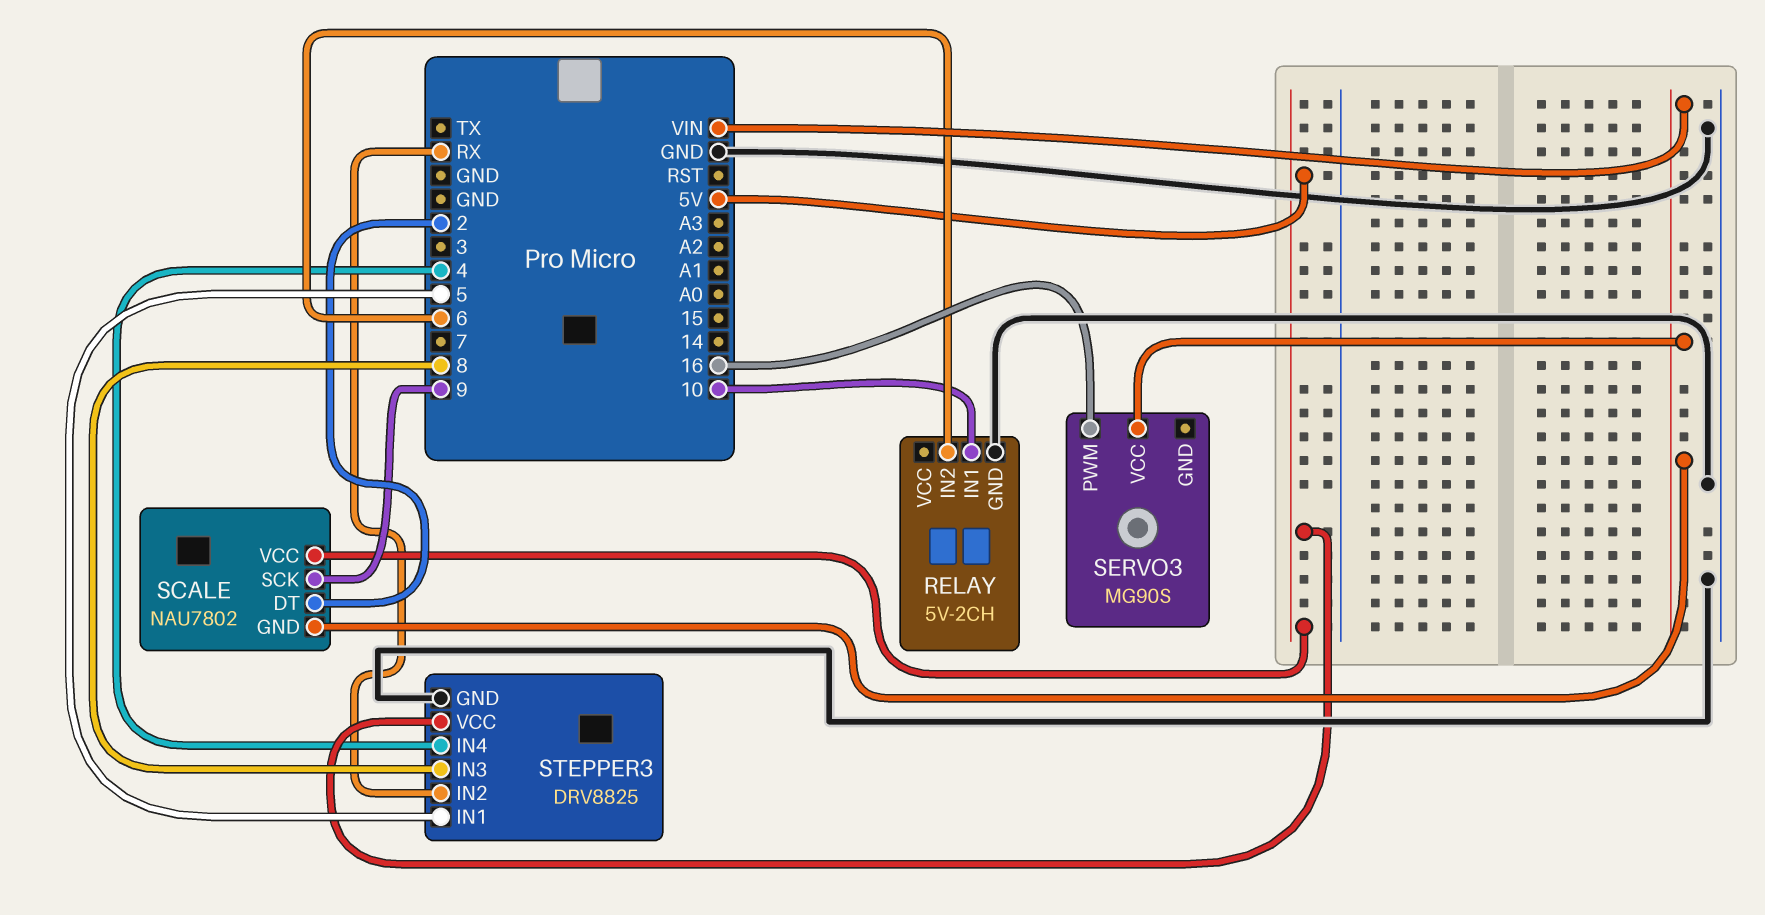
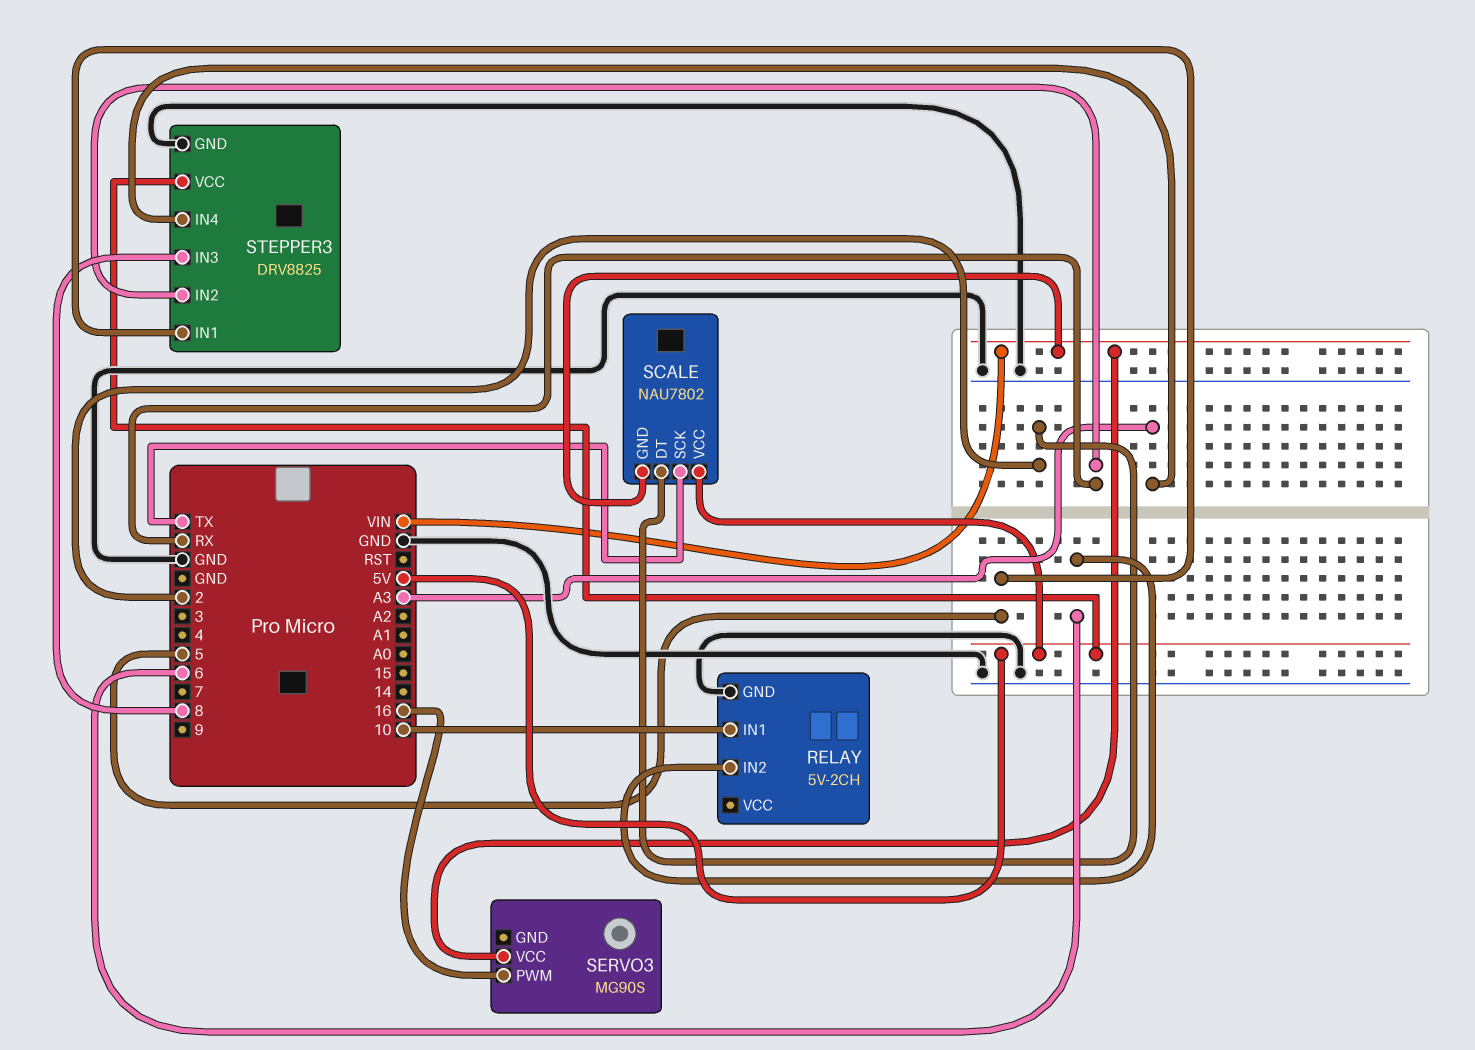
SCALE pin SCK: 9 -> TX
STEPPER3 pin IN4: 4 -> A3

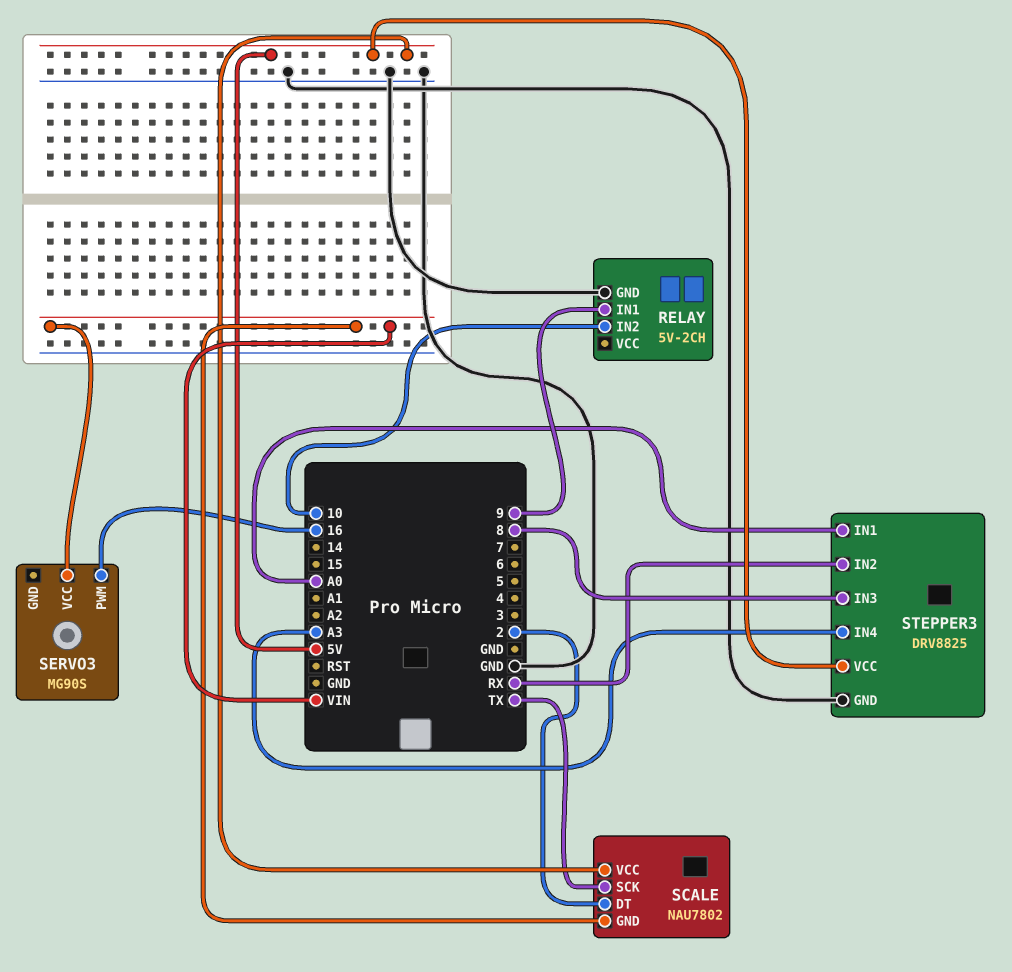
RELAY pin IN1: 10 -> 9
RELAY pin IN2: 6 -> 10
STEPPER3 pin IN1: 5 -> A0

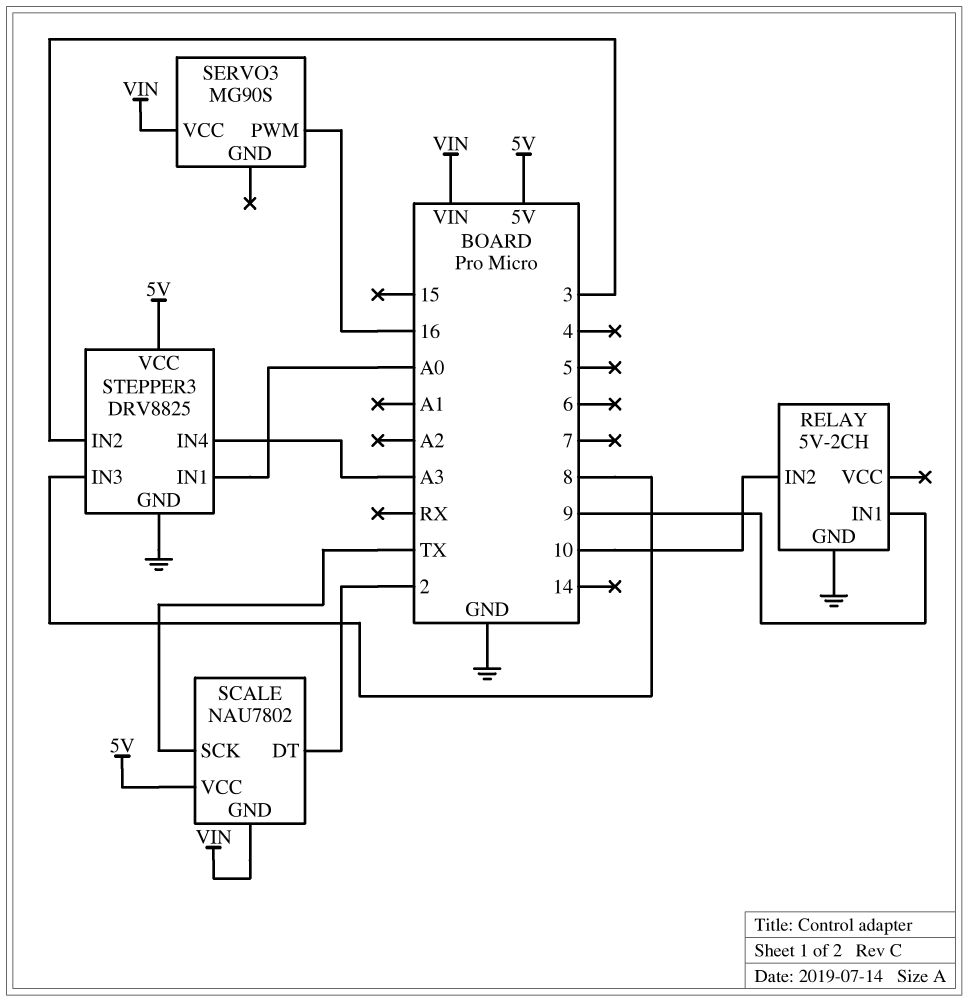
STEPPER3 pin IN2: RX -> 3

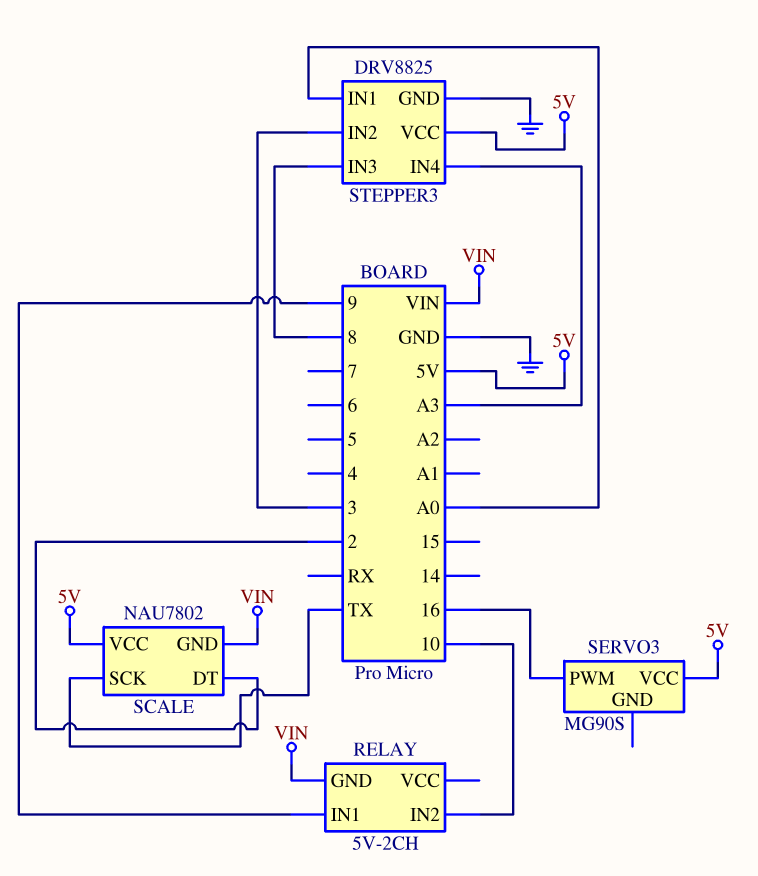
RELAY pin GND: GND -> VIN
SERVO3 pin VCC: VIN -> 5V

